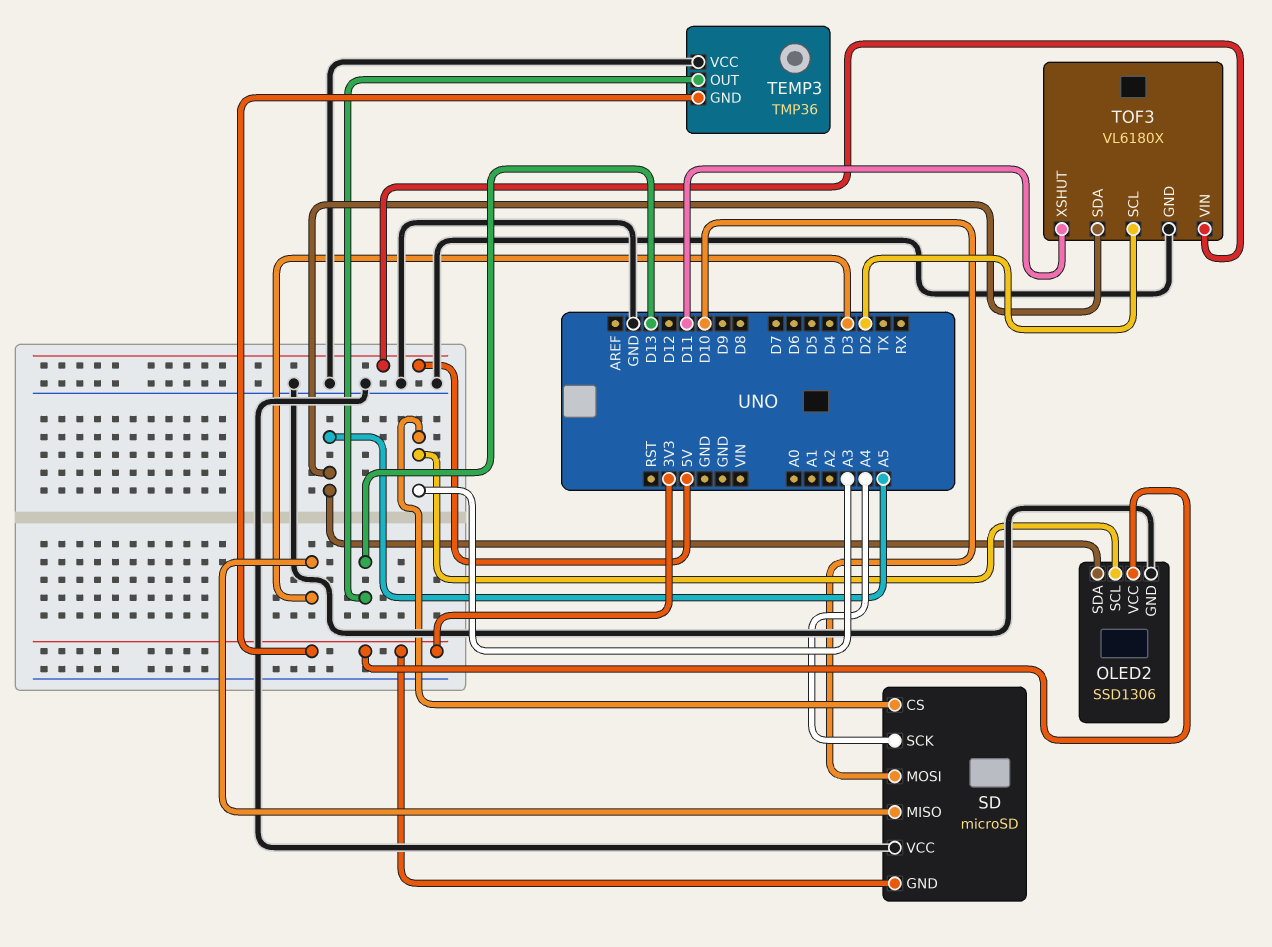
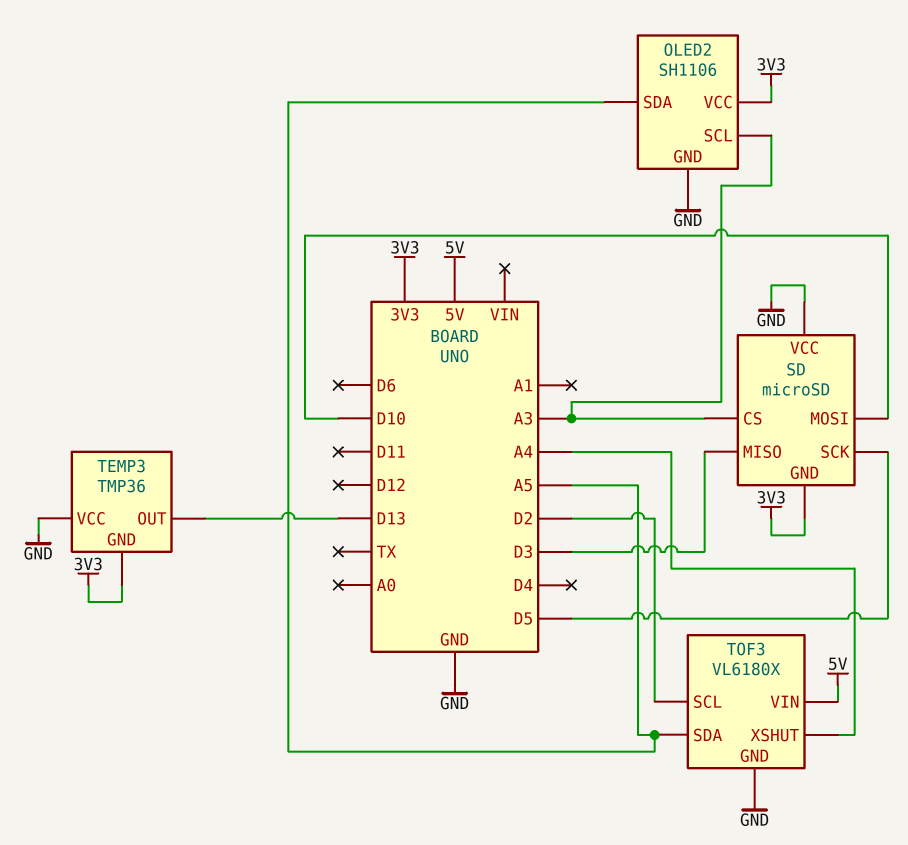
OLED2: SSD1306 -> SH1106
SD pin SCK: A4 -> D5
TOF3 pin XSHUT: D11 -> A4

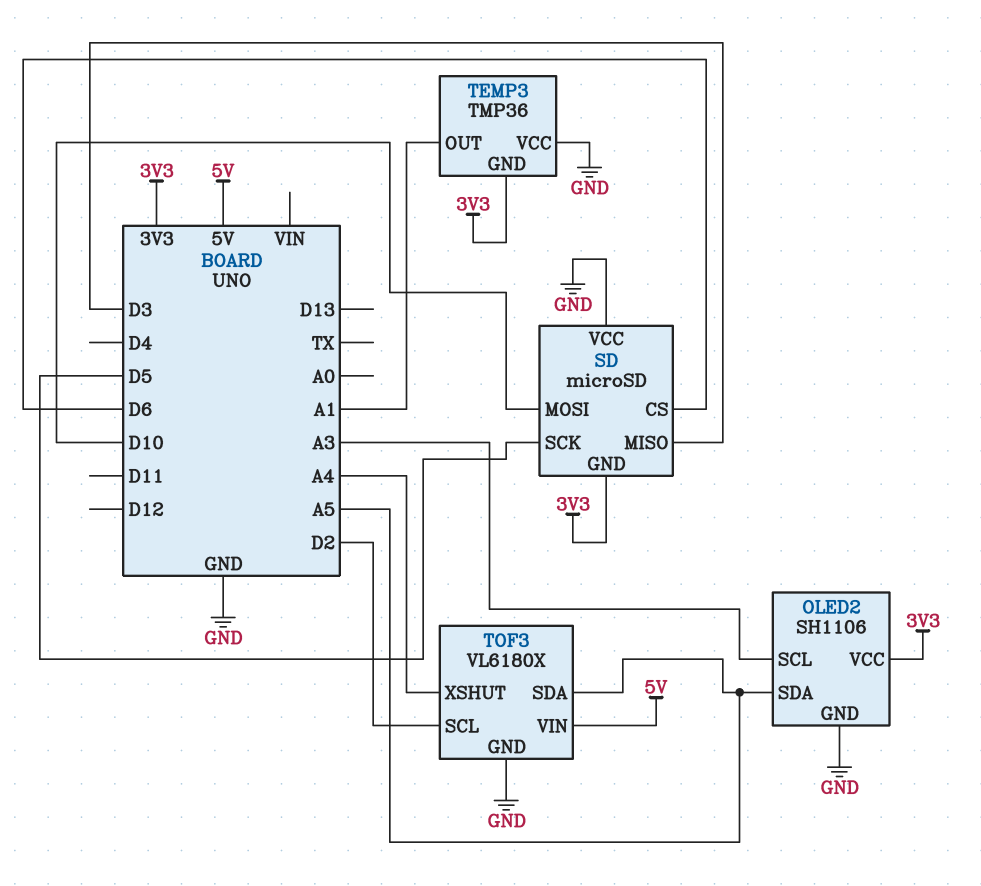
SD pin CS: A3 -> D6
TEMP3 pin OUT: D13 -> A1

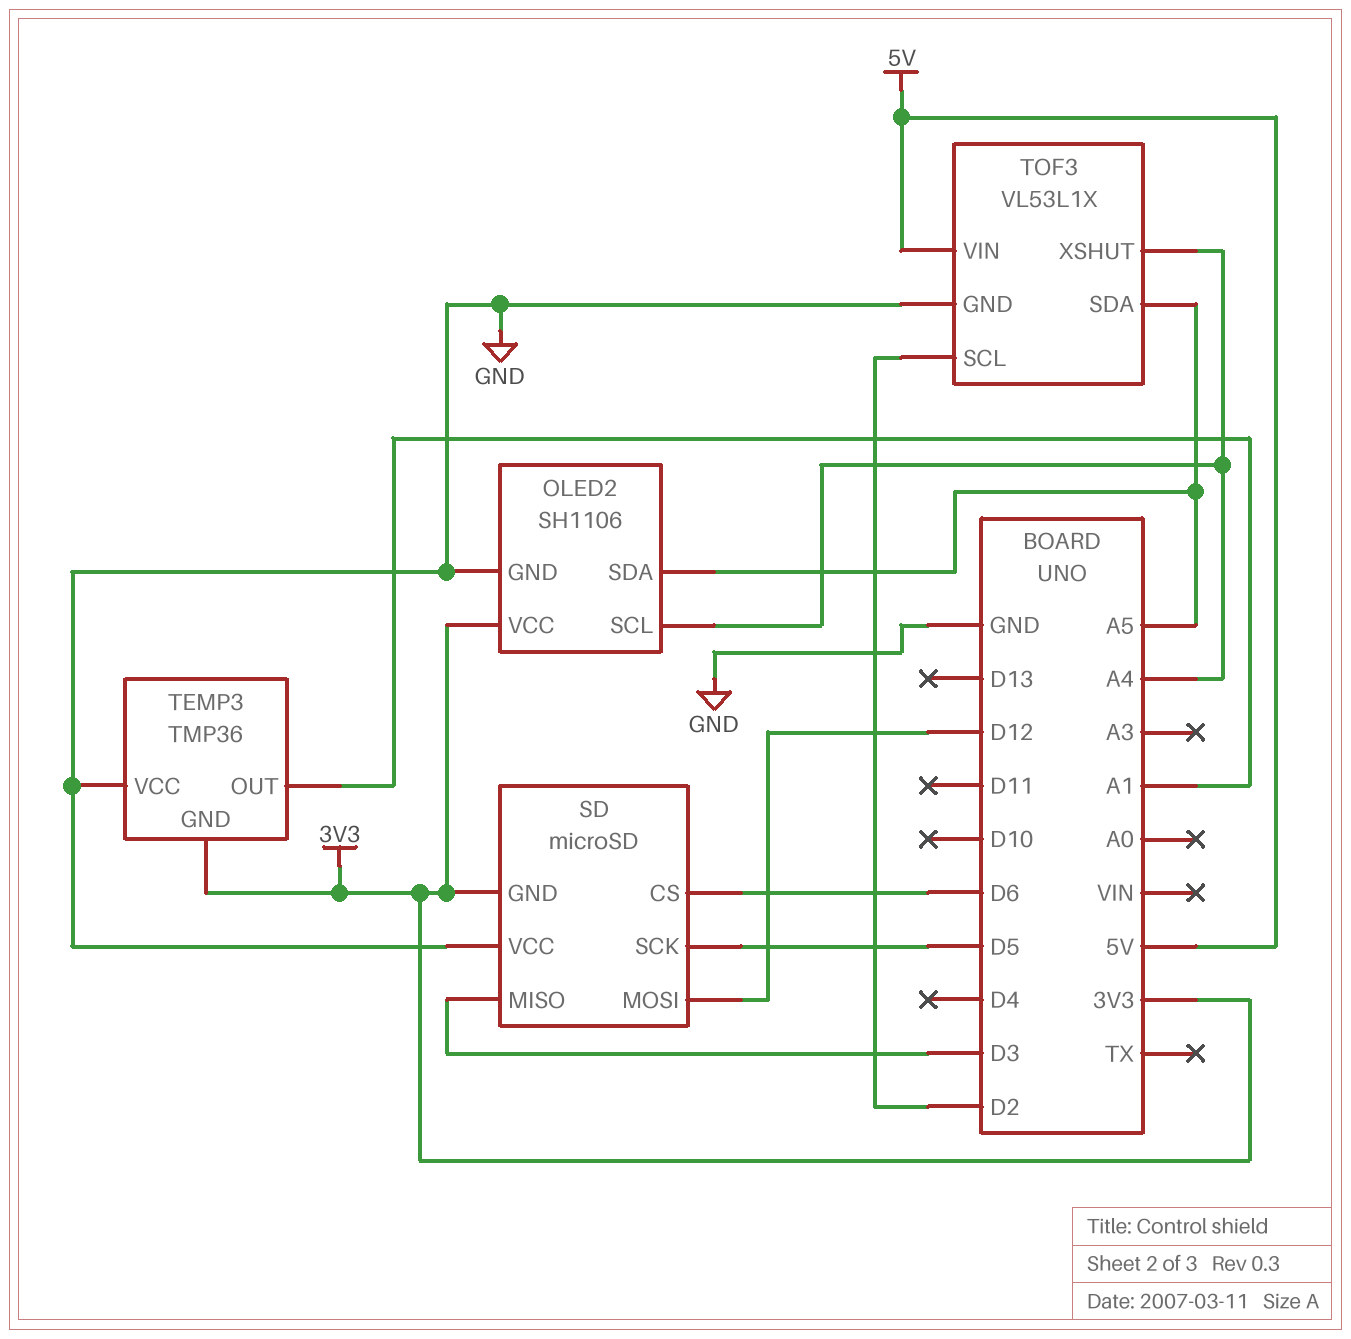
OLED2 pin SCL: A3 -> A4
SD pin MOSI: D10 -> D12
TOF3: VL6180X -> VL53L1X

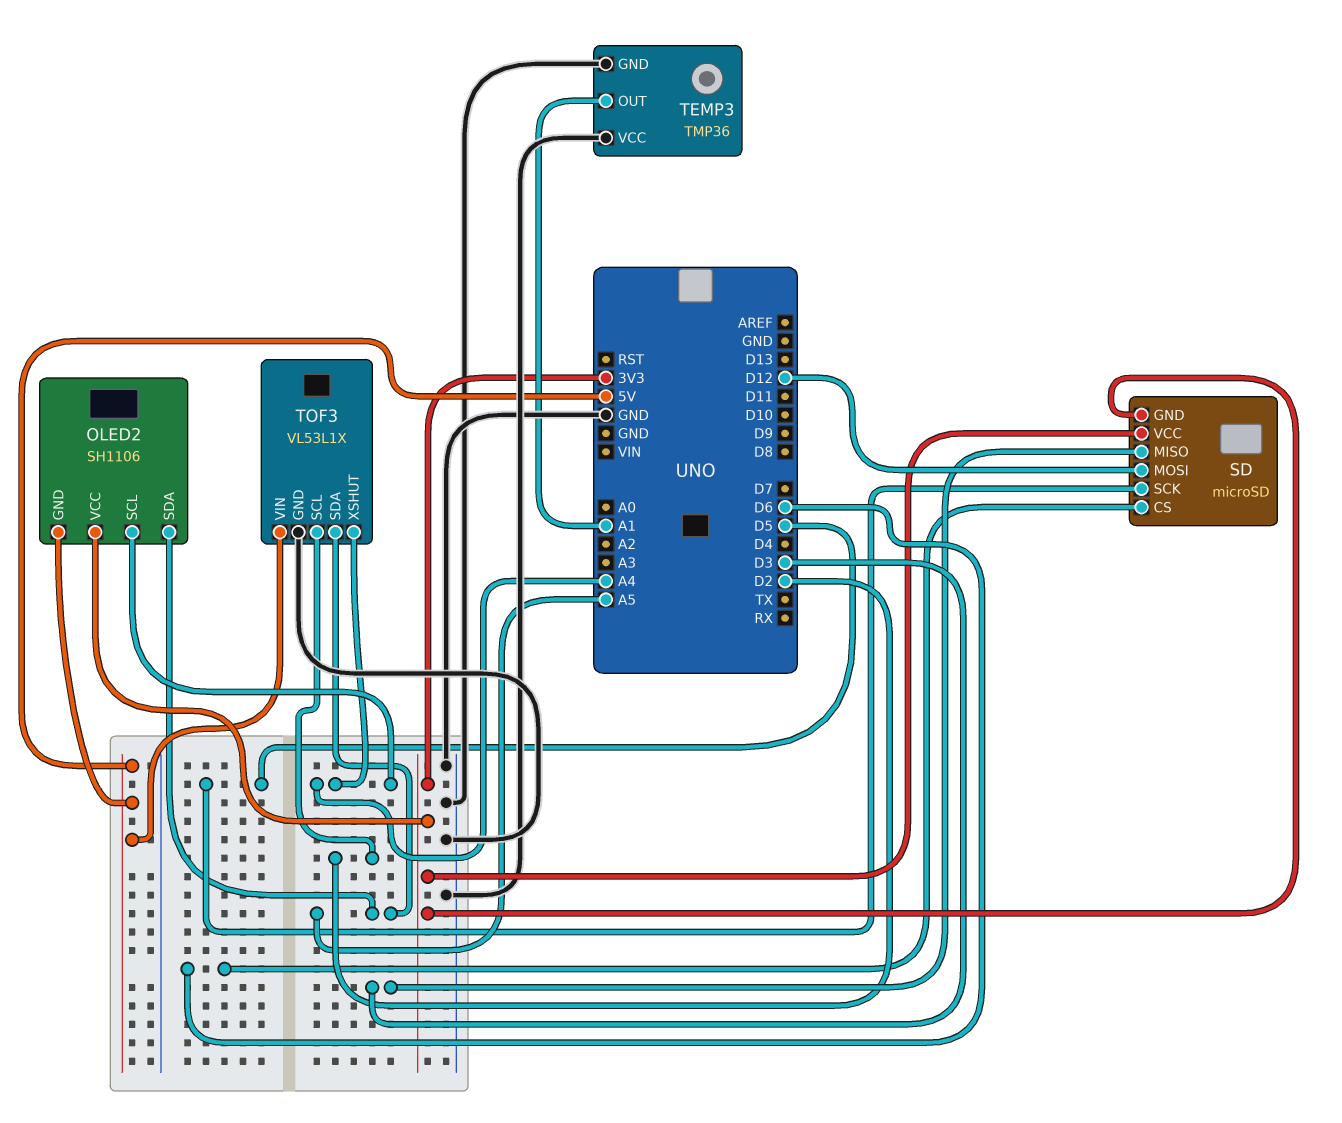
OLED2 pin GND: GND -> 5V
SD pin VCC: GND -> 3V3
TEMP3 pin GND: 3V3 -> GND

